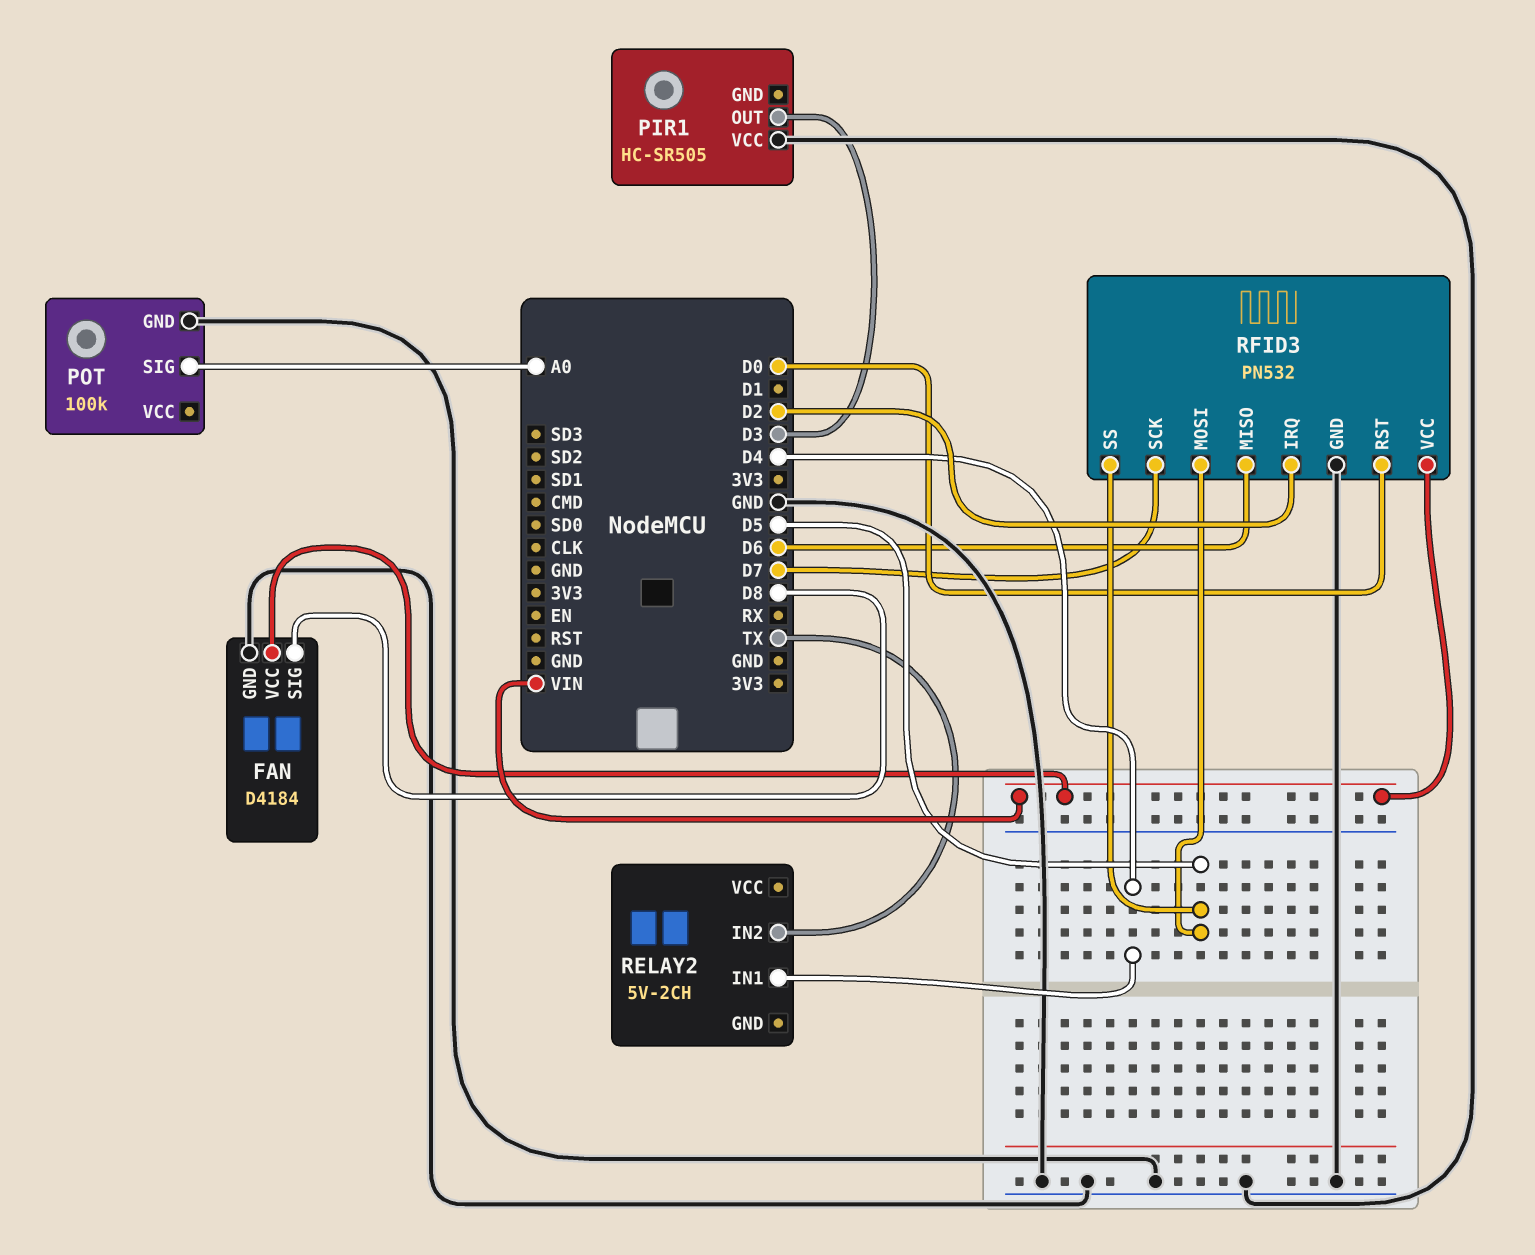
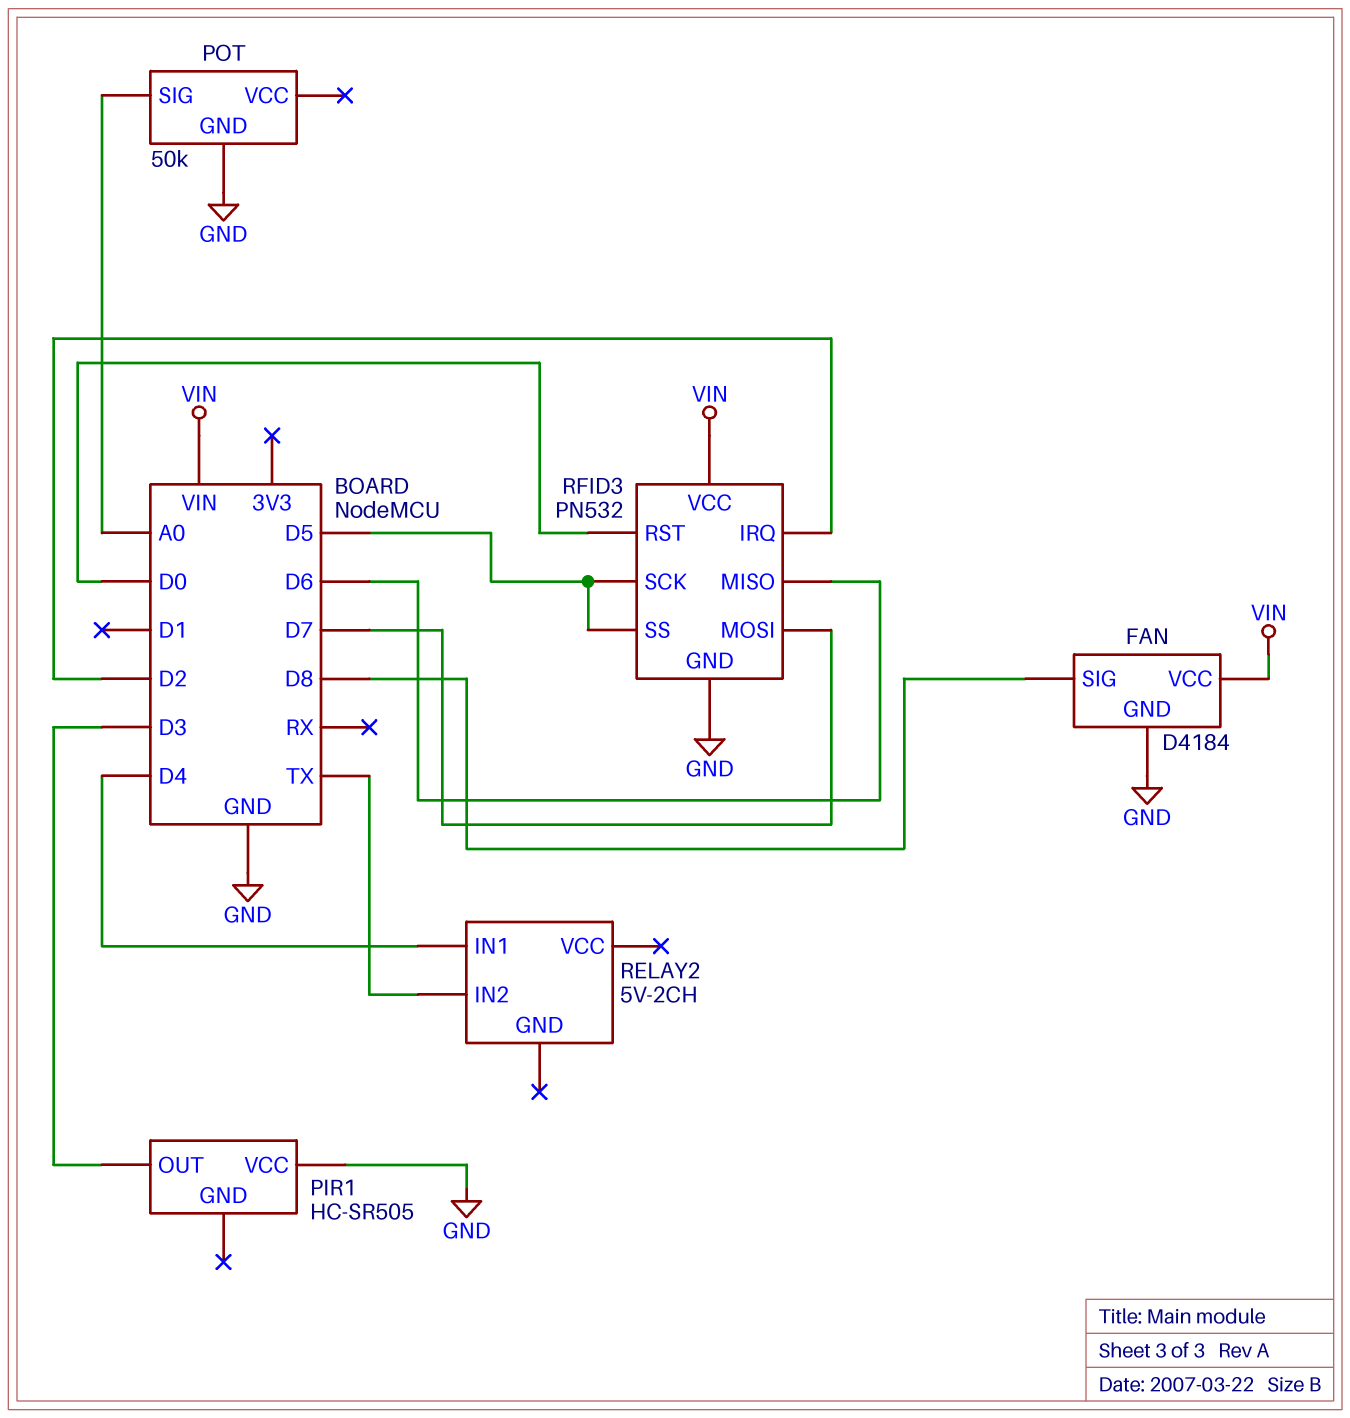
POT: 100k -> 50k
RFID3 pin MOSI: D5 -> D7
RFID3 pin SCK: D7 -> D5

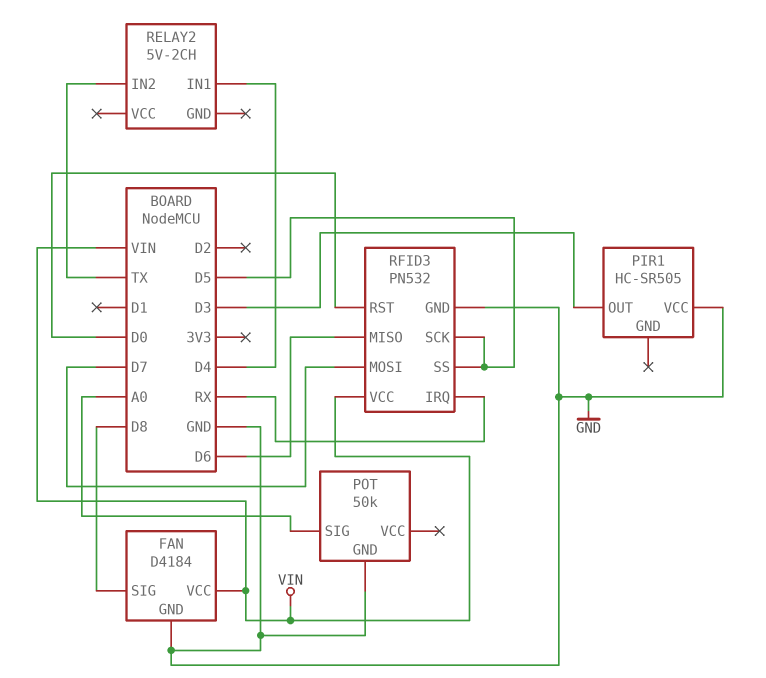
RFID3 pin IRQ: D2 -> RX

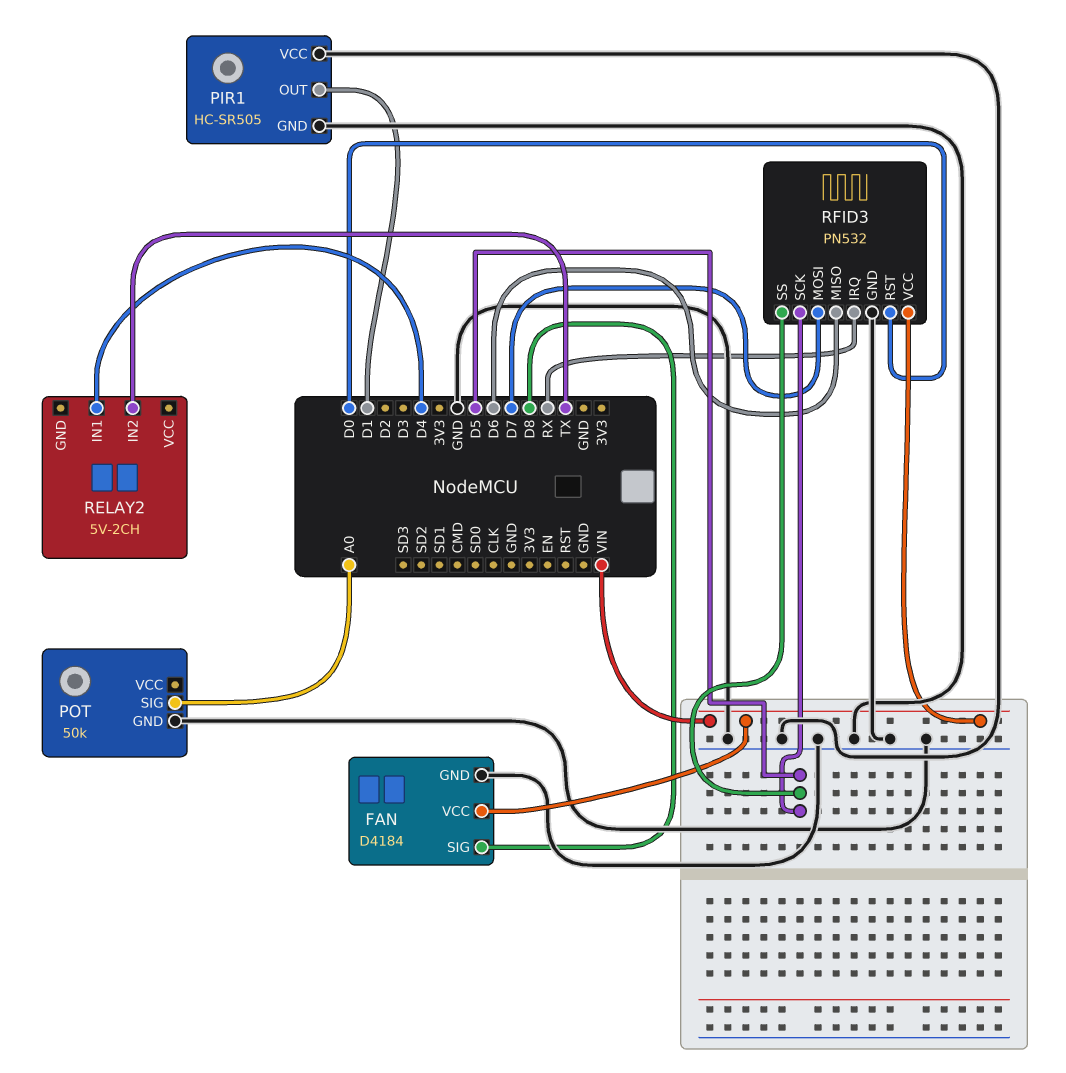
PIR1 pin GND: none -> GND
PIR1 pin OUT: D3 -> D1

